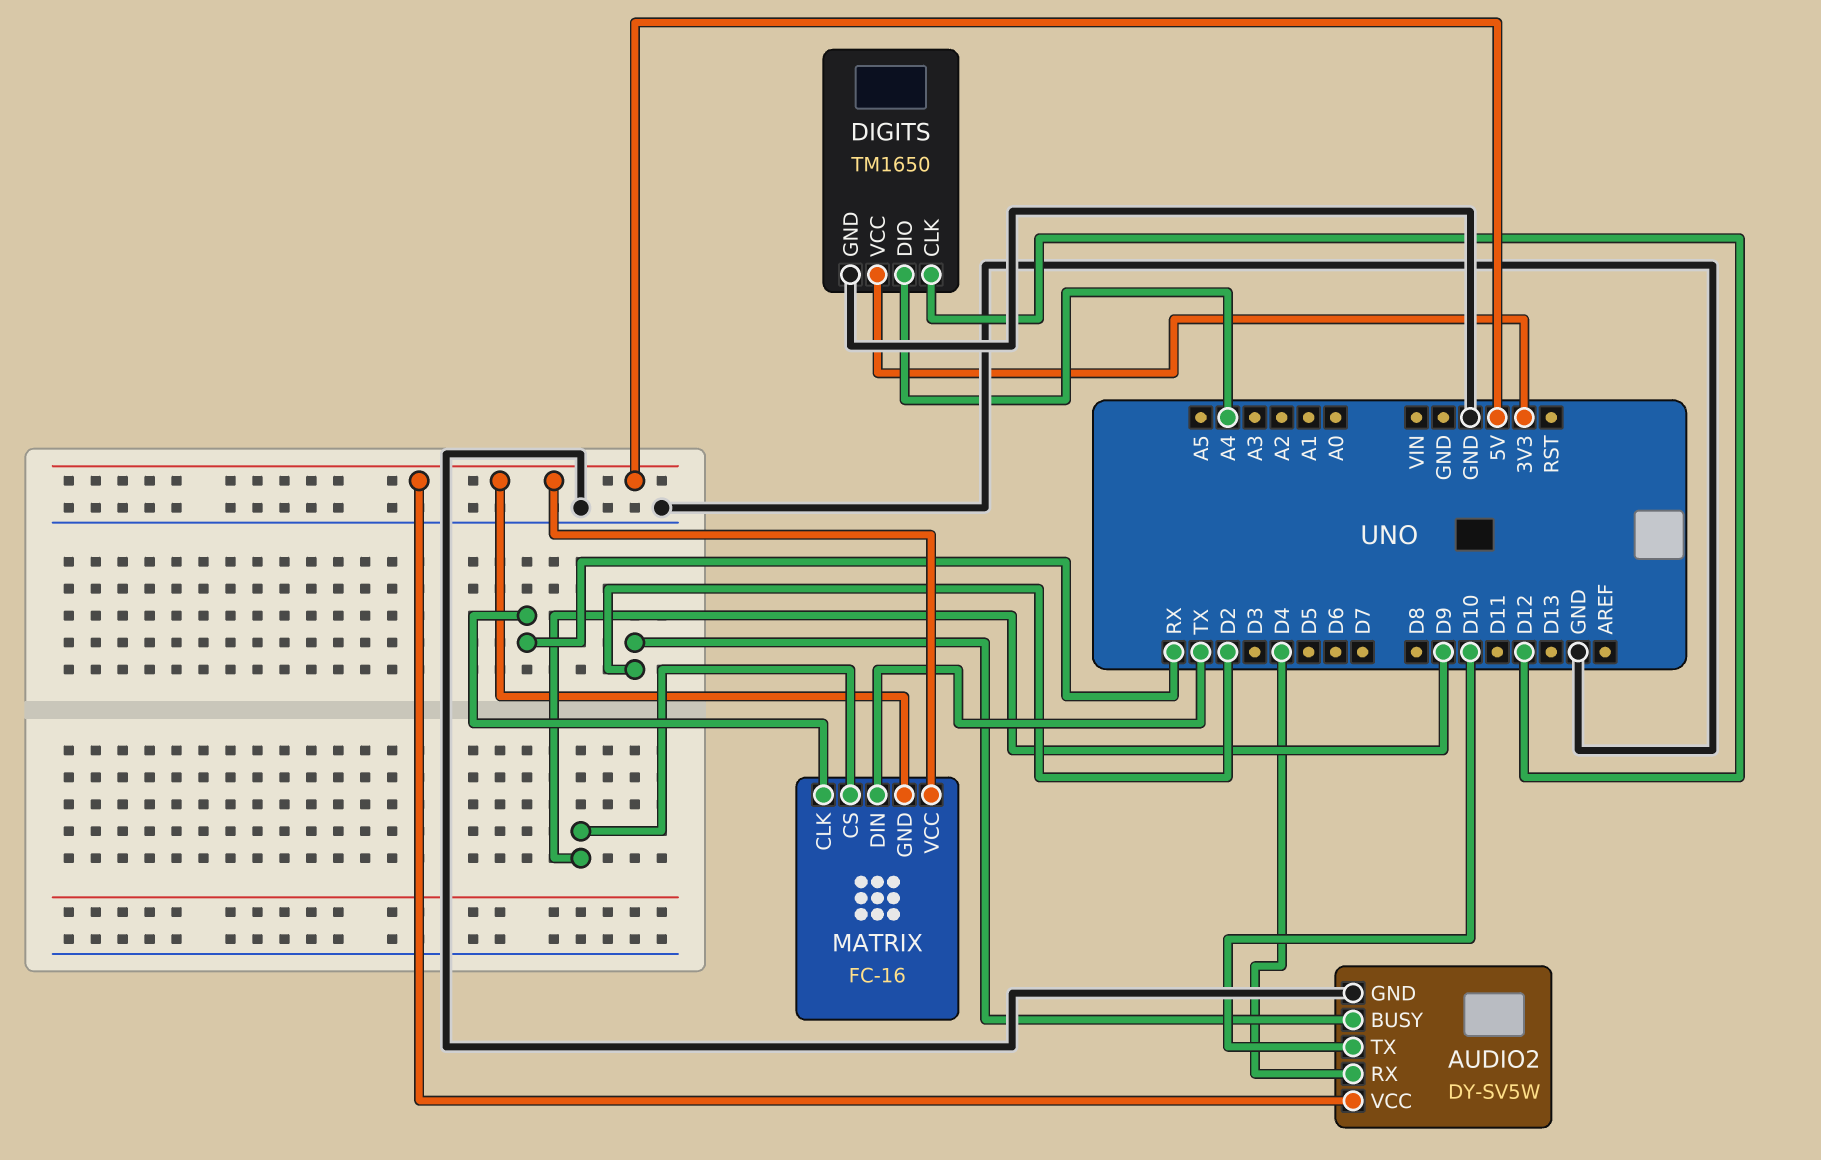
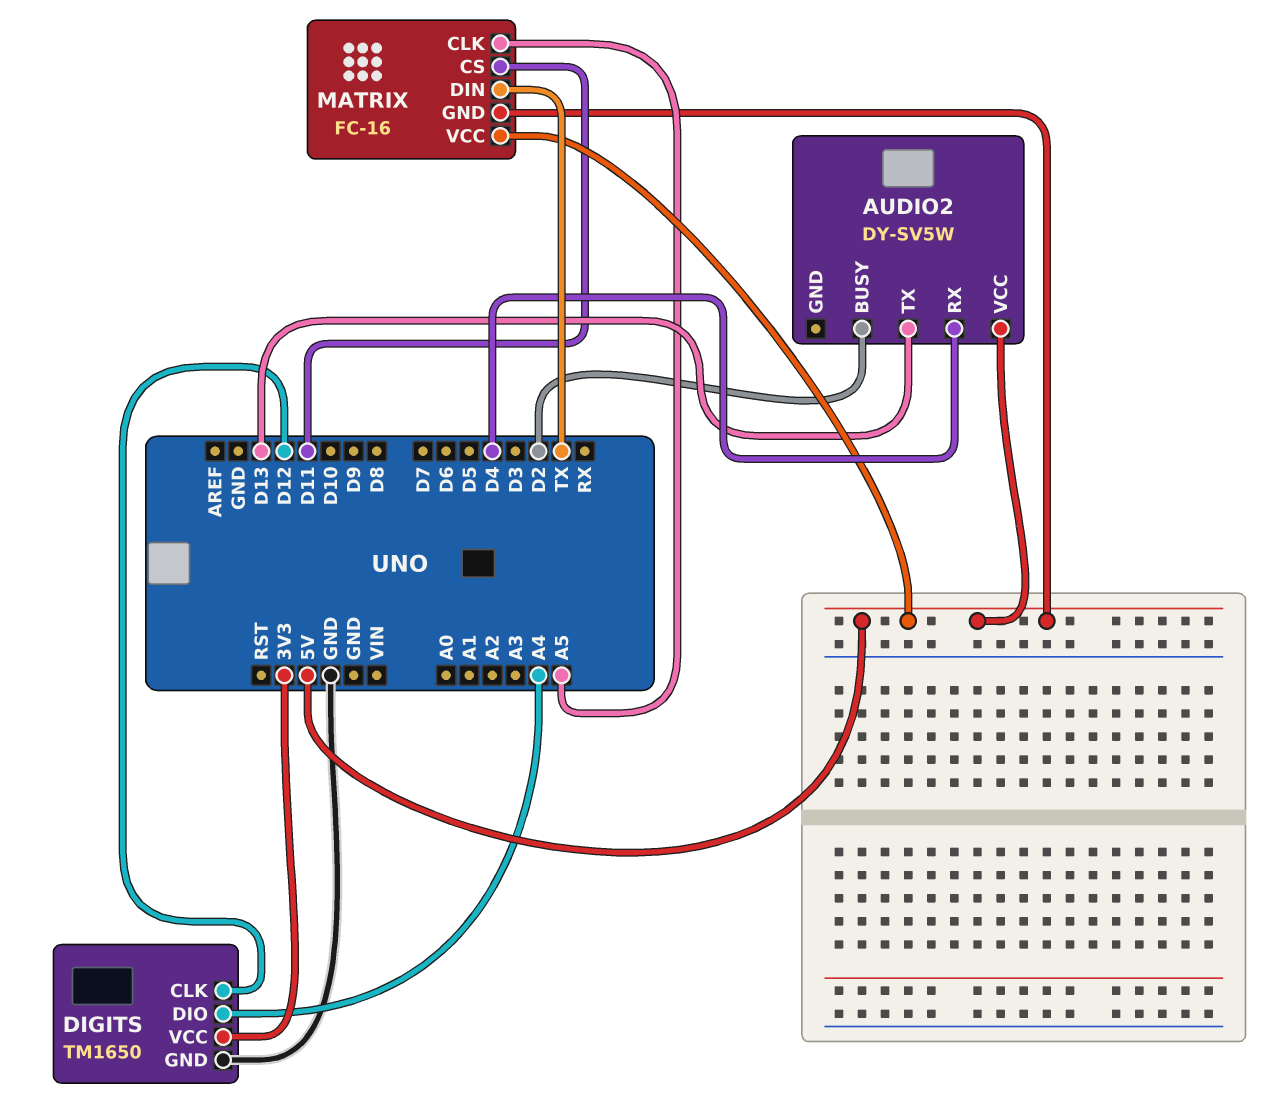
AUDIO2 pin GND: GND -> none
AUDIO2 pin TX: D10 -> D13
MATRIX pin CLK: RX -> A5
MATRIX pin CS: D9 -> D11

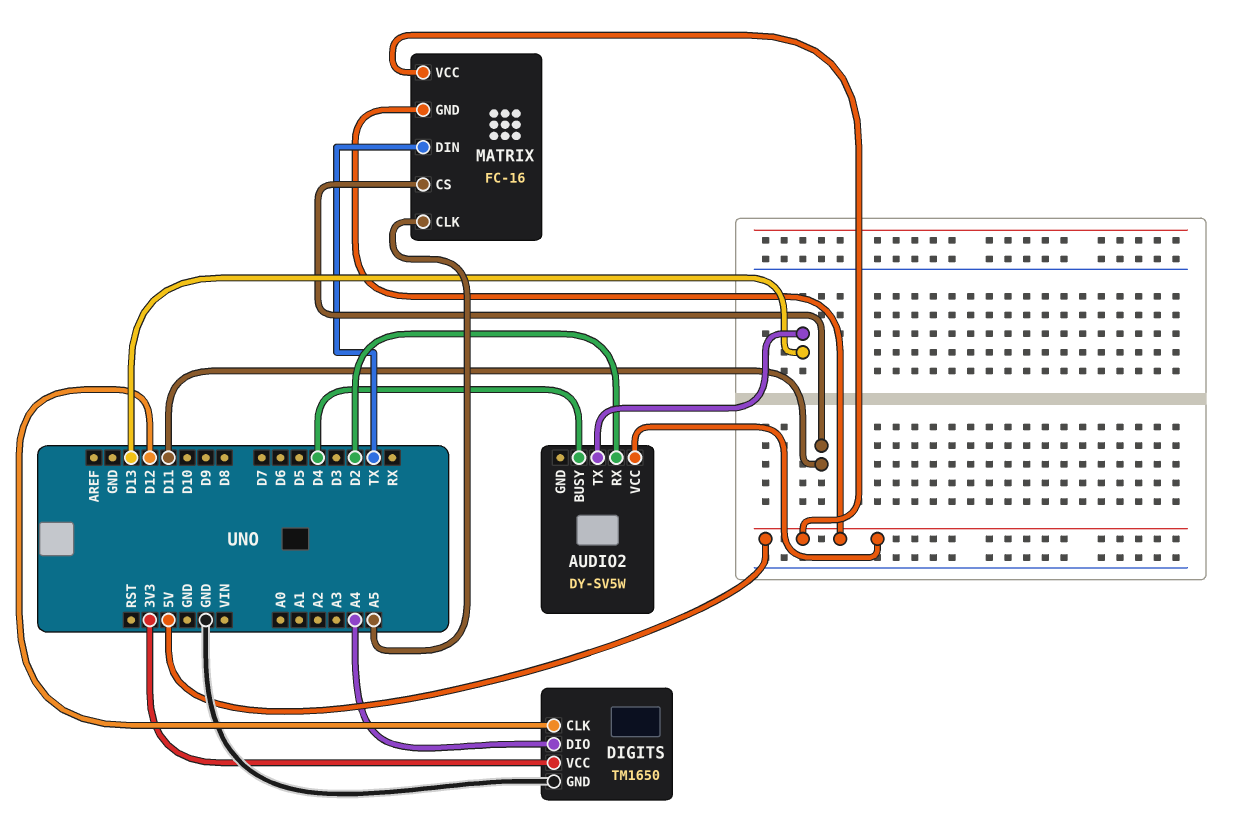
AUDIO2 pin BUSY: D2 -> D4
AUDIO2 pin RX: D4 -> D2

